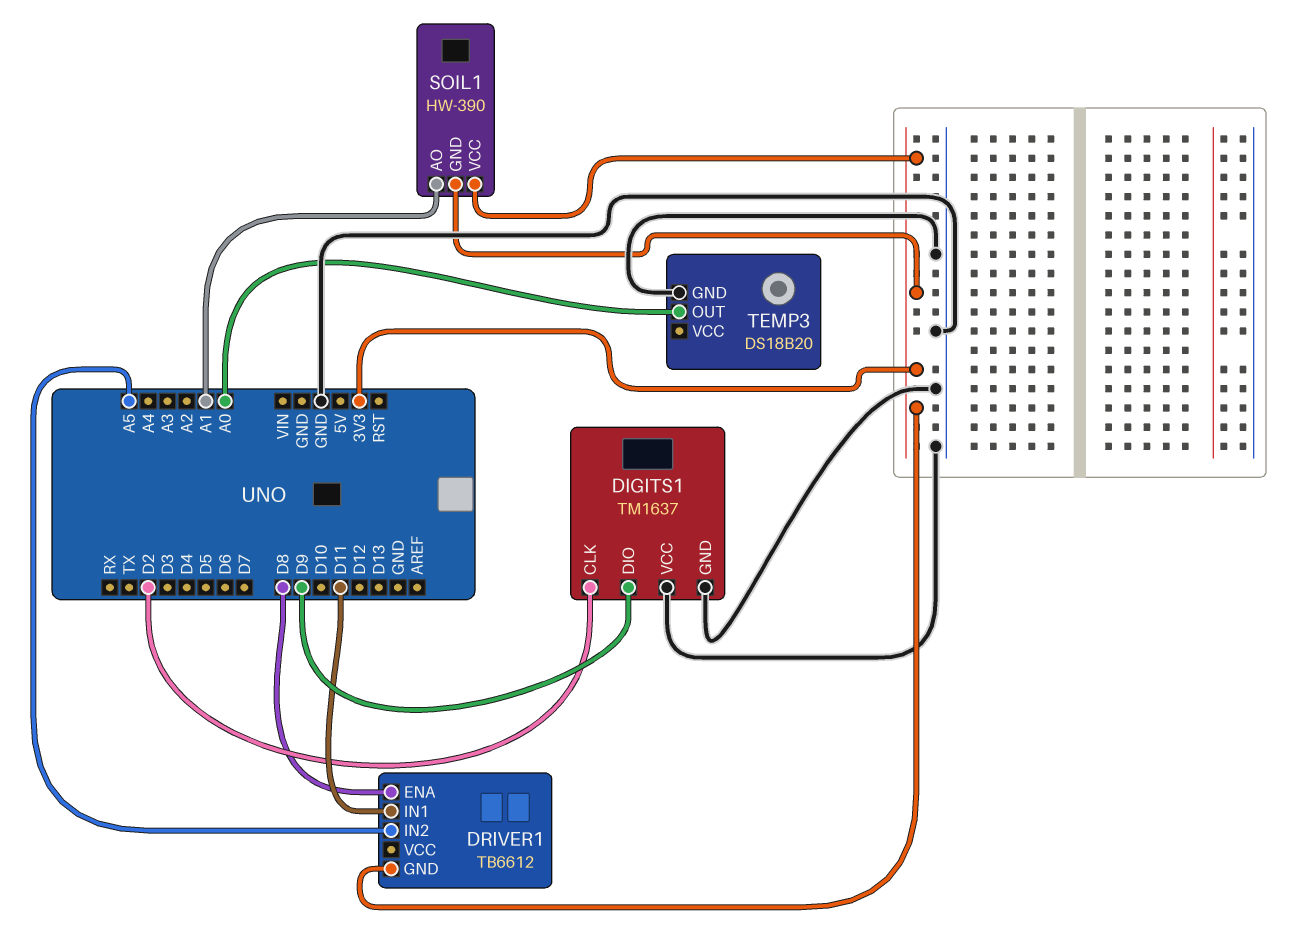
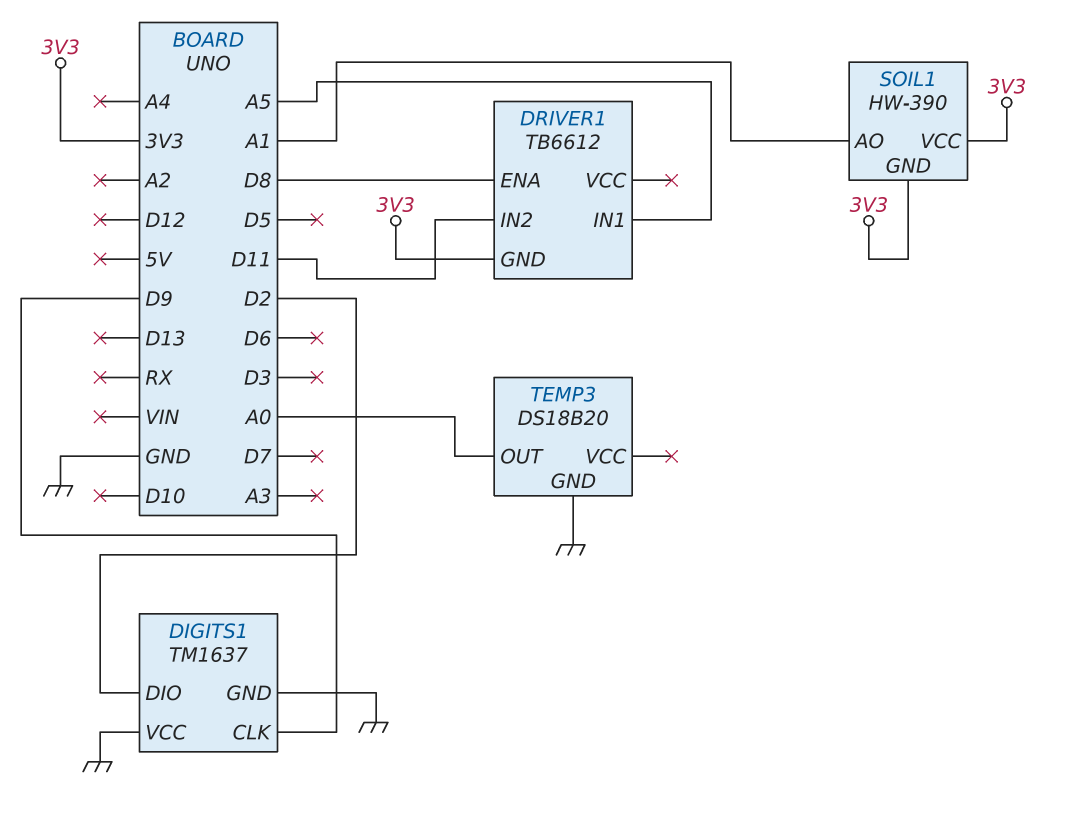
DIGITS1 pin CLK: D2 -> D9
DIGITS1 pin DIO: D9 -> D2
DRIVER1 pin IN1: D11 -> A5
DRIVER1 pin IN2: A5 -> D11

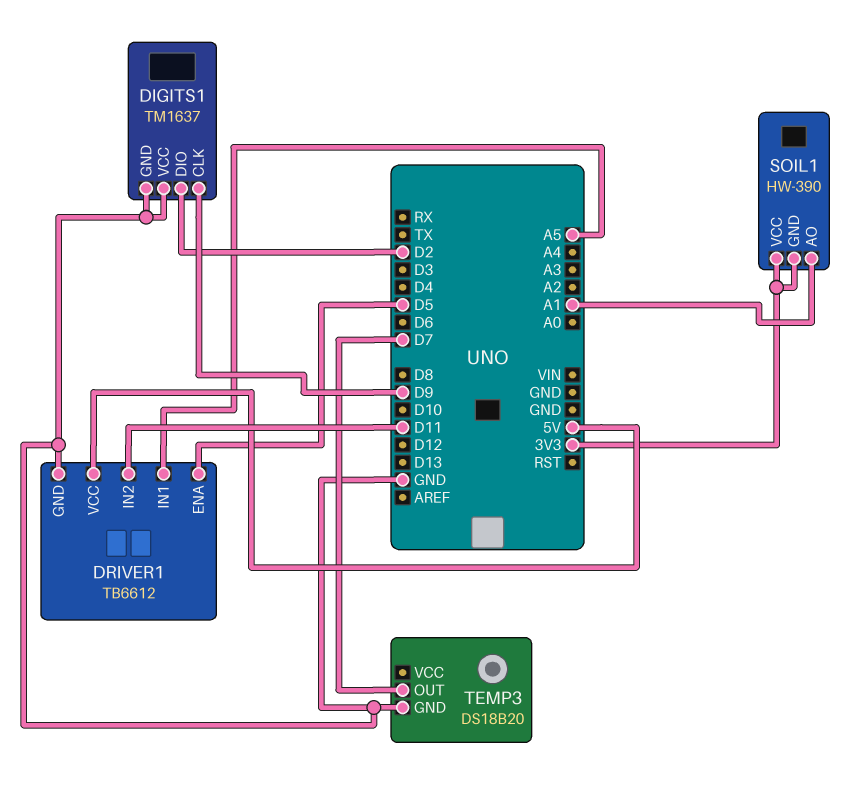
DRIVER1 pin ENA: D8 -> D5
DRIVER1 pin GND: 3V3 -> GND
DRIVER1 pin VCC: none -> 5V
TEMP3 pin OUT: A0 -> D7

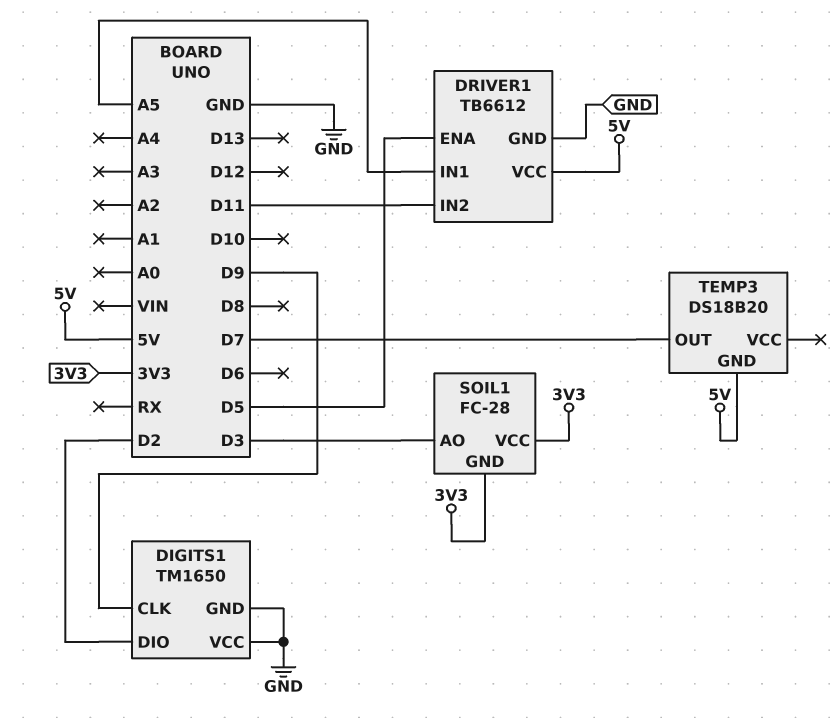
DIGITS1: TM1637 -> TM1650
SOIL1: HW-390 -> FC-28
SOIL1 pin AO: A1 -> D3
TEMP3 pin GND: GND -> 5V

